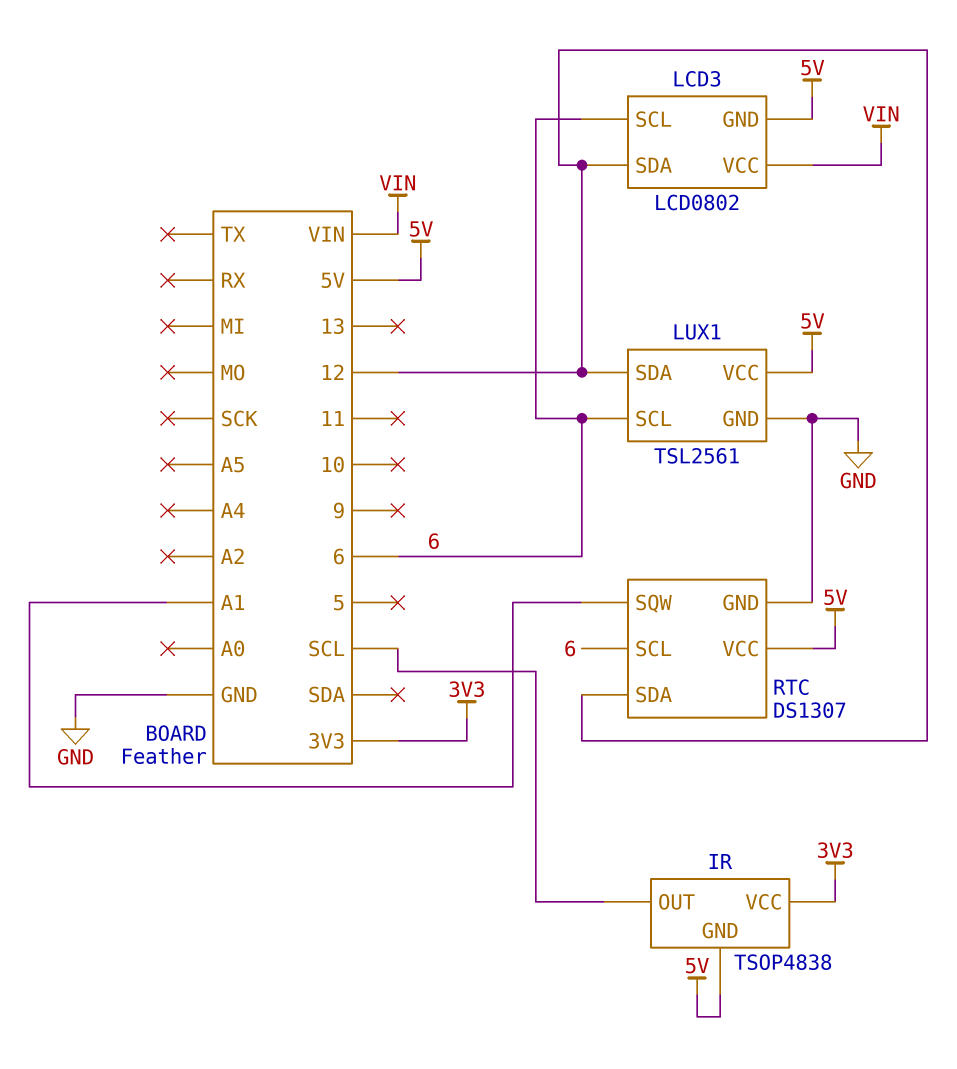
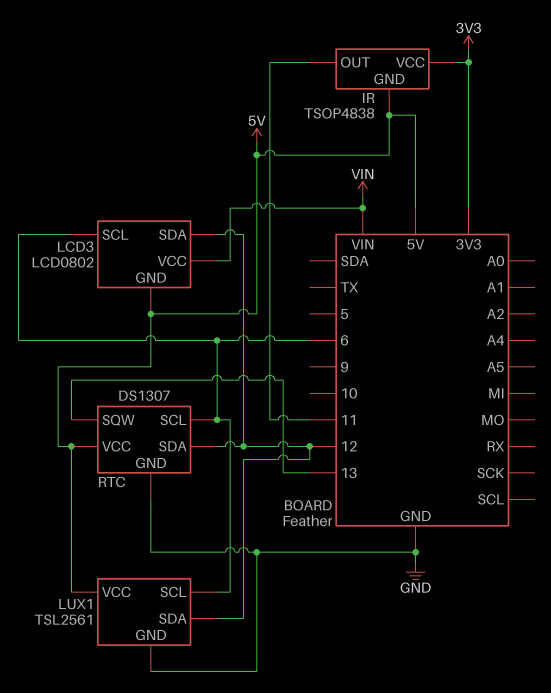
IR pin OUT: SCL -> 11
RTC pin SQW: A1 -> 13

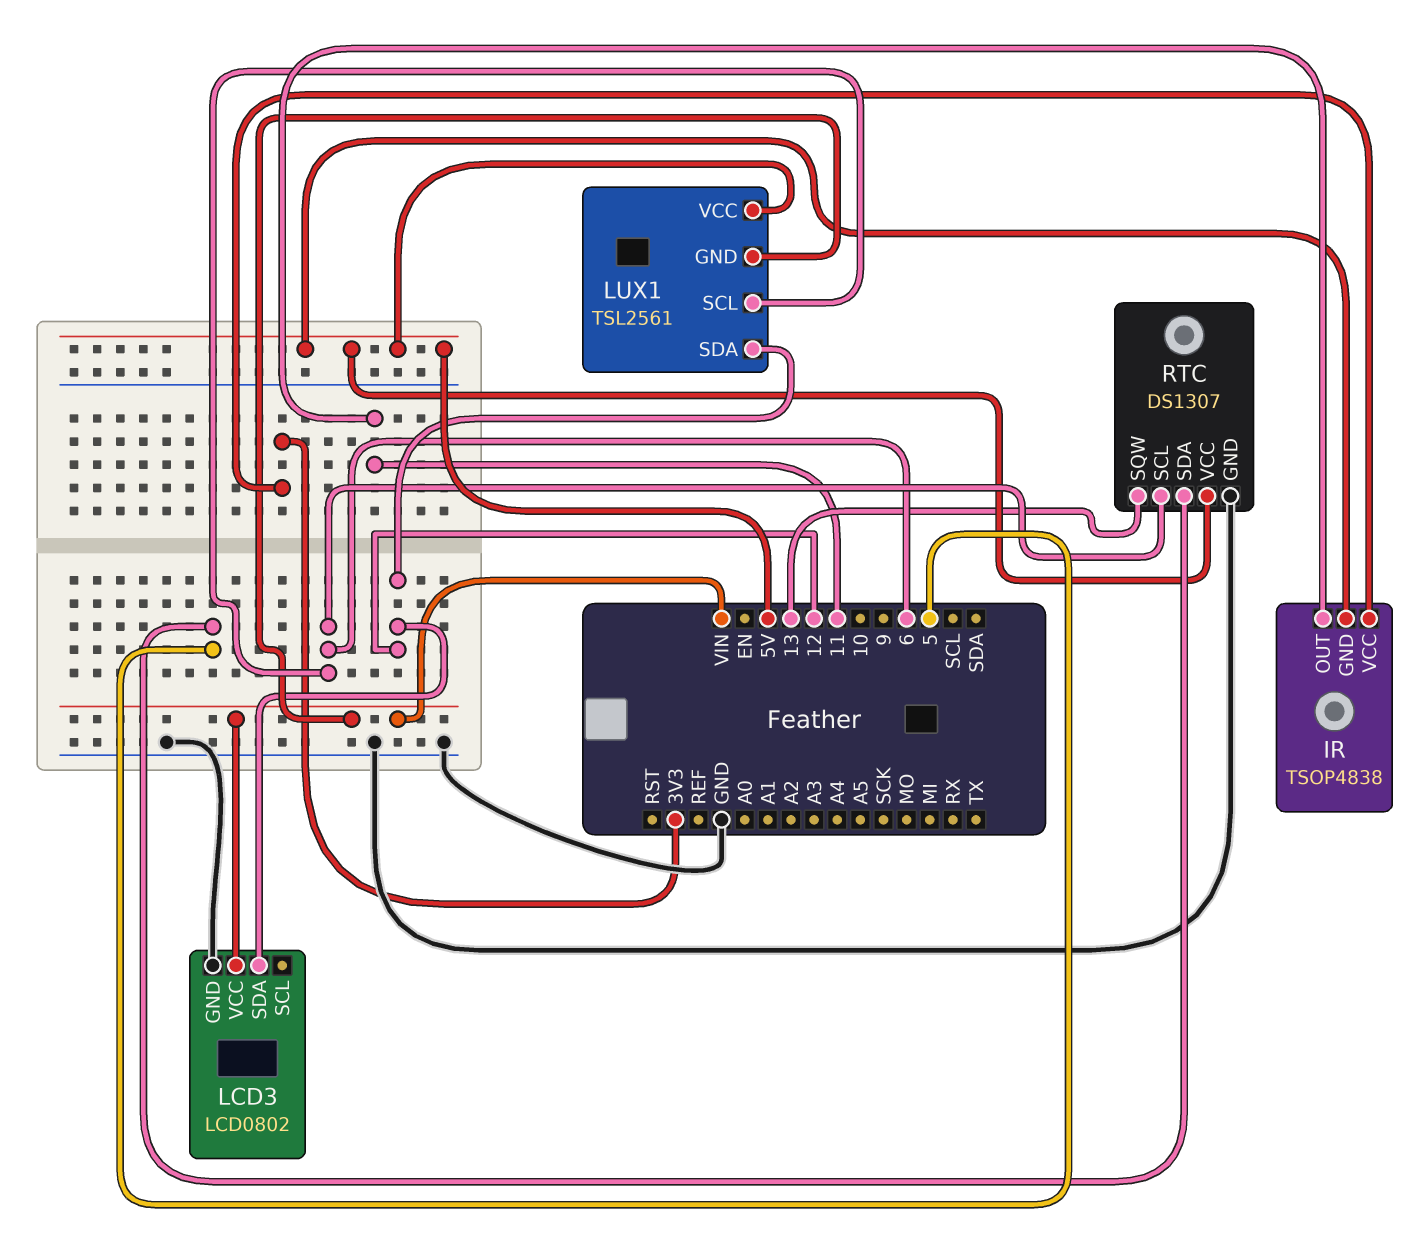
LCD3 pin GND: 5V -> GND
LCD3 pin SCL: 6 -> none
LUX1 pin GND: GND -> VIN
RTC pin SDA: 12 -> 5

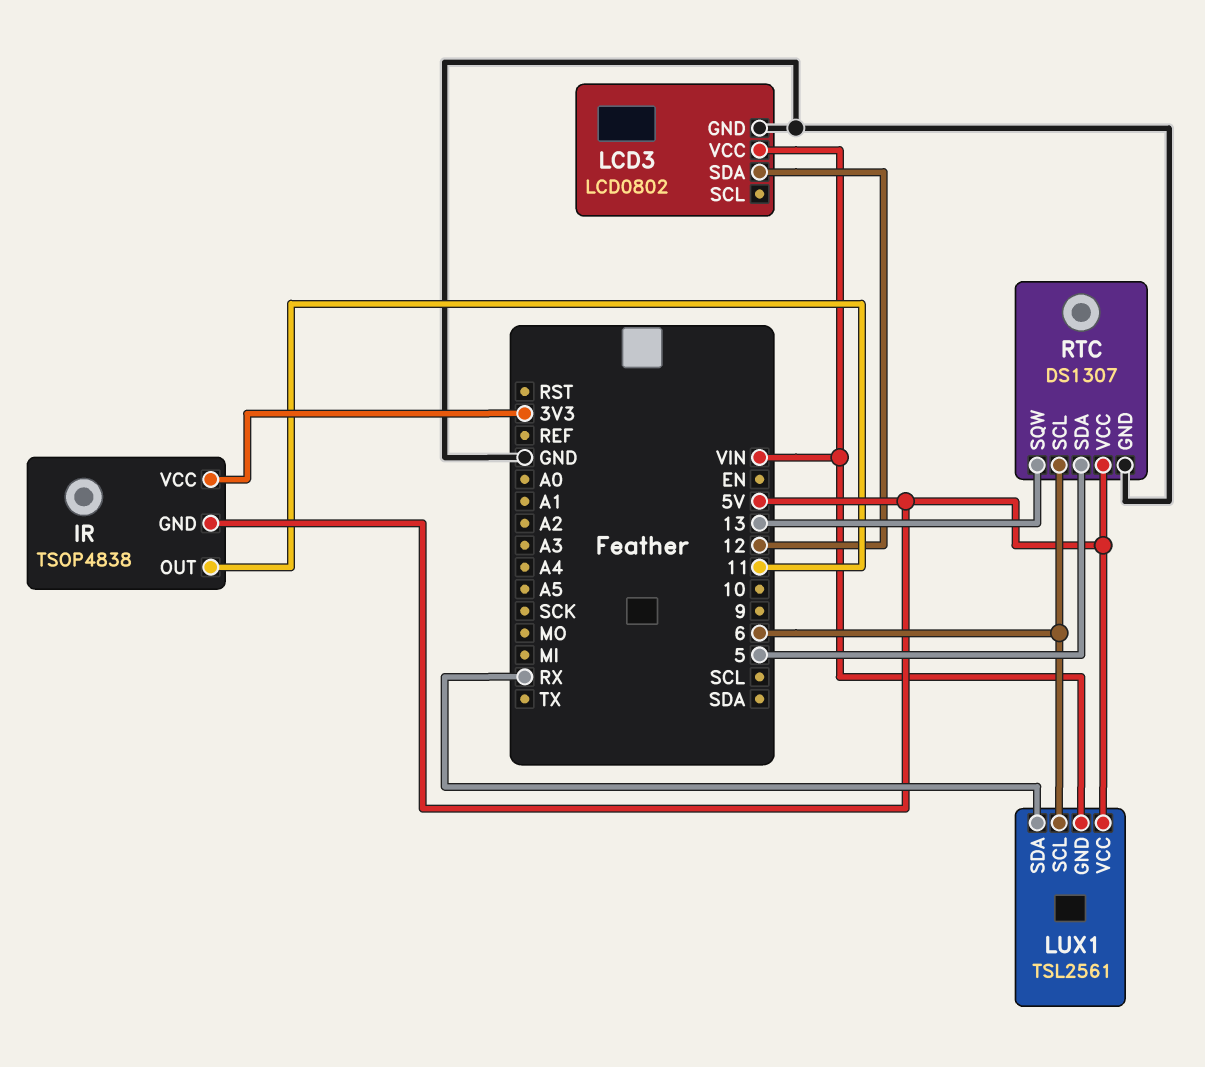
LUX1 pin SDA: 12 -> RX

